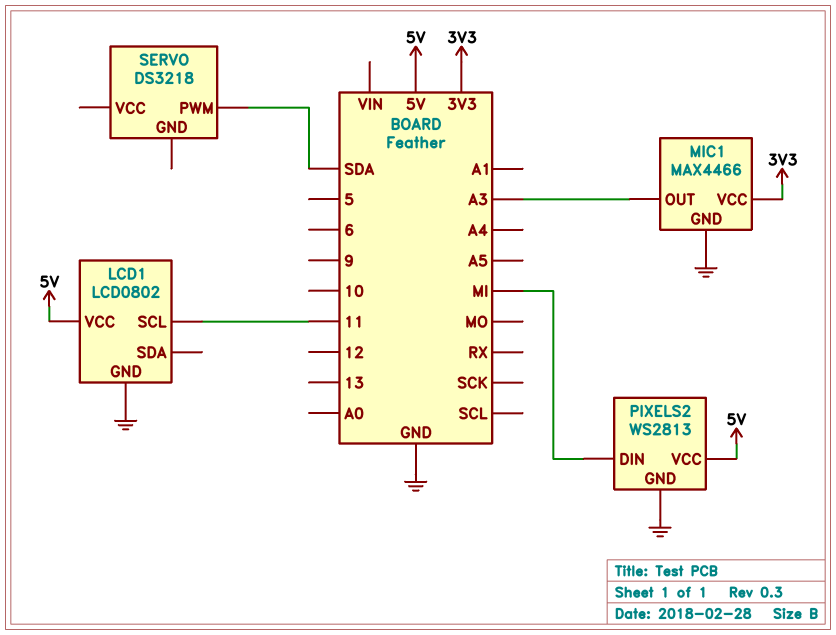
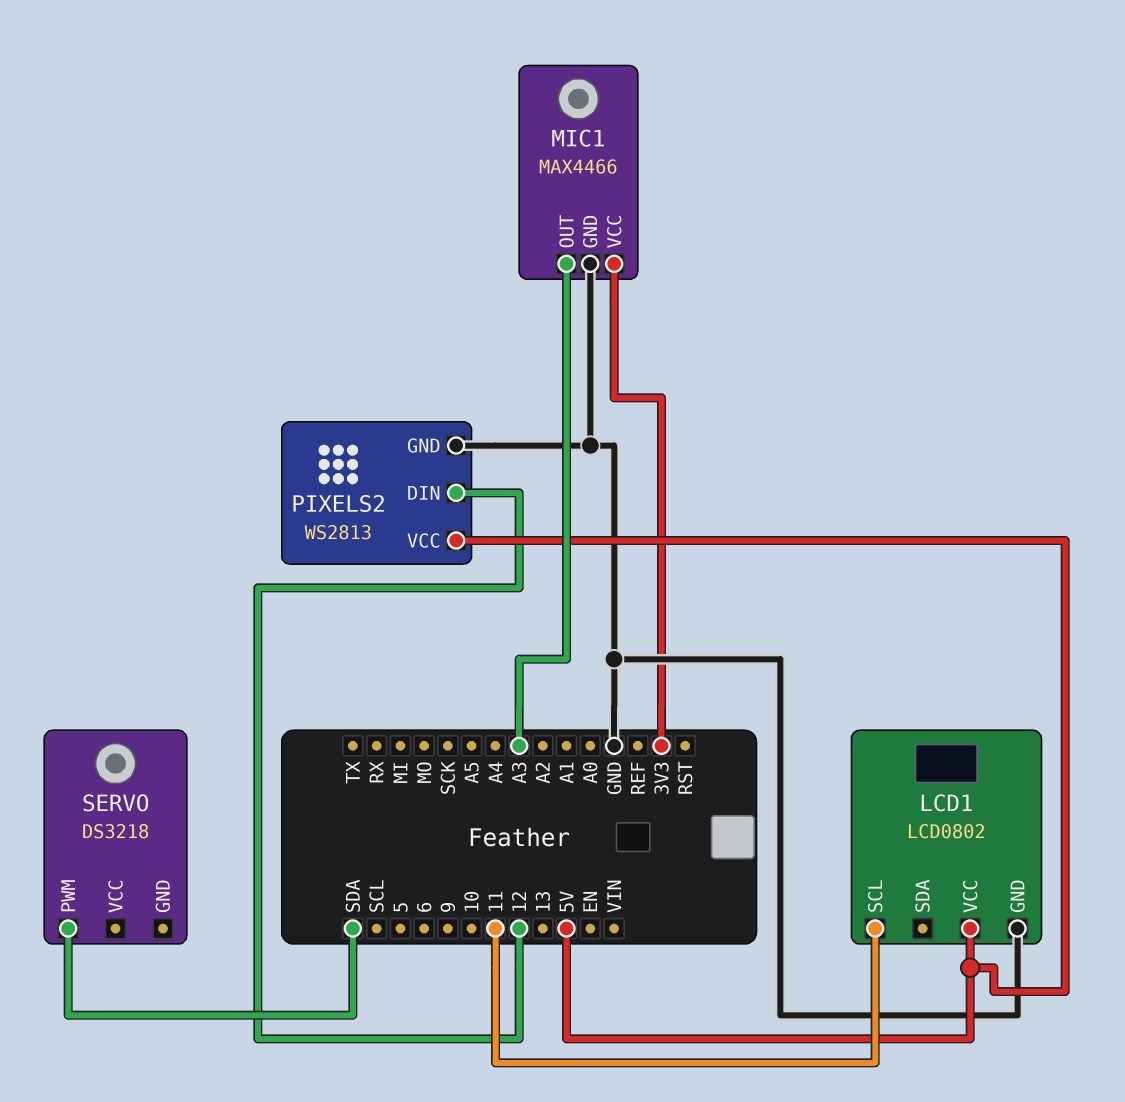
PIXELS2 pin DIN: MI -> 12

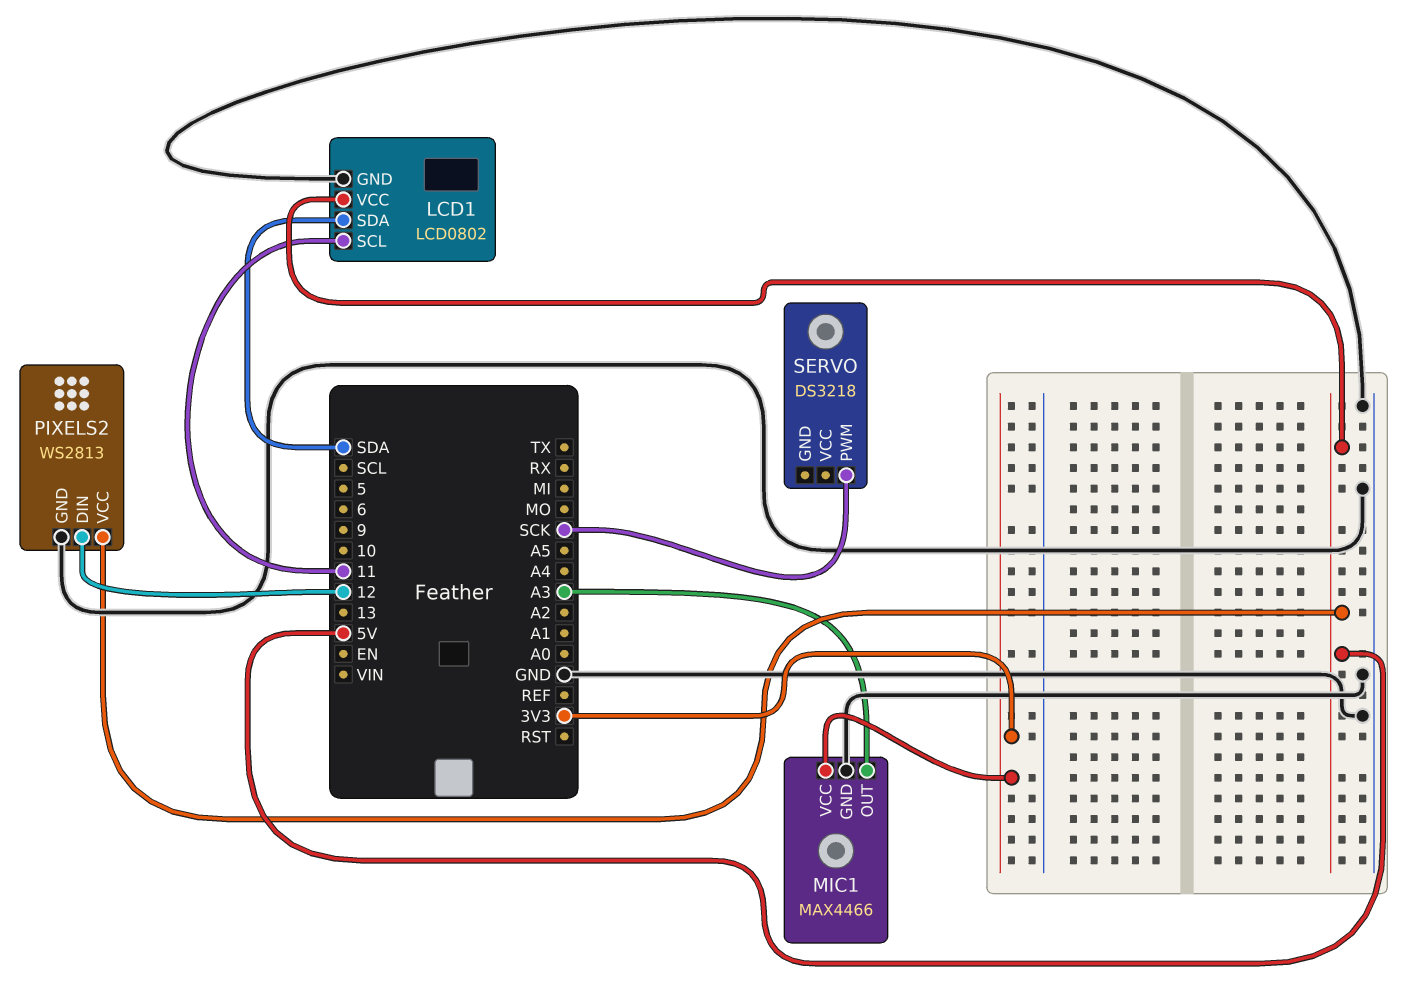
LCD1 pin SDA: none -> SDA
SERVO pin PWM: SDA -> SCK

